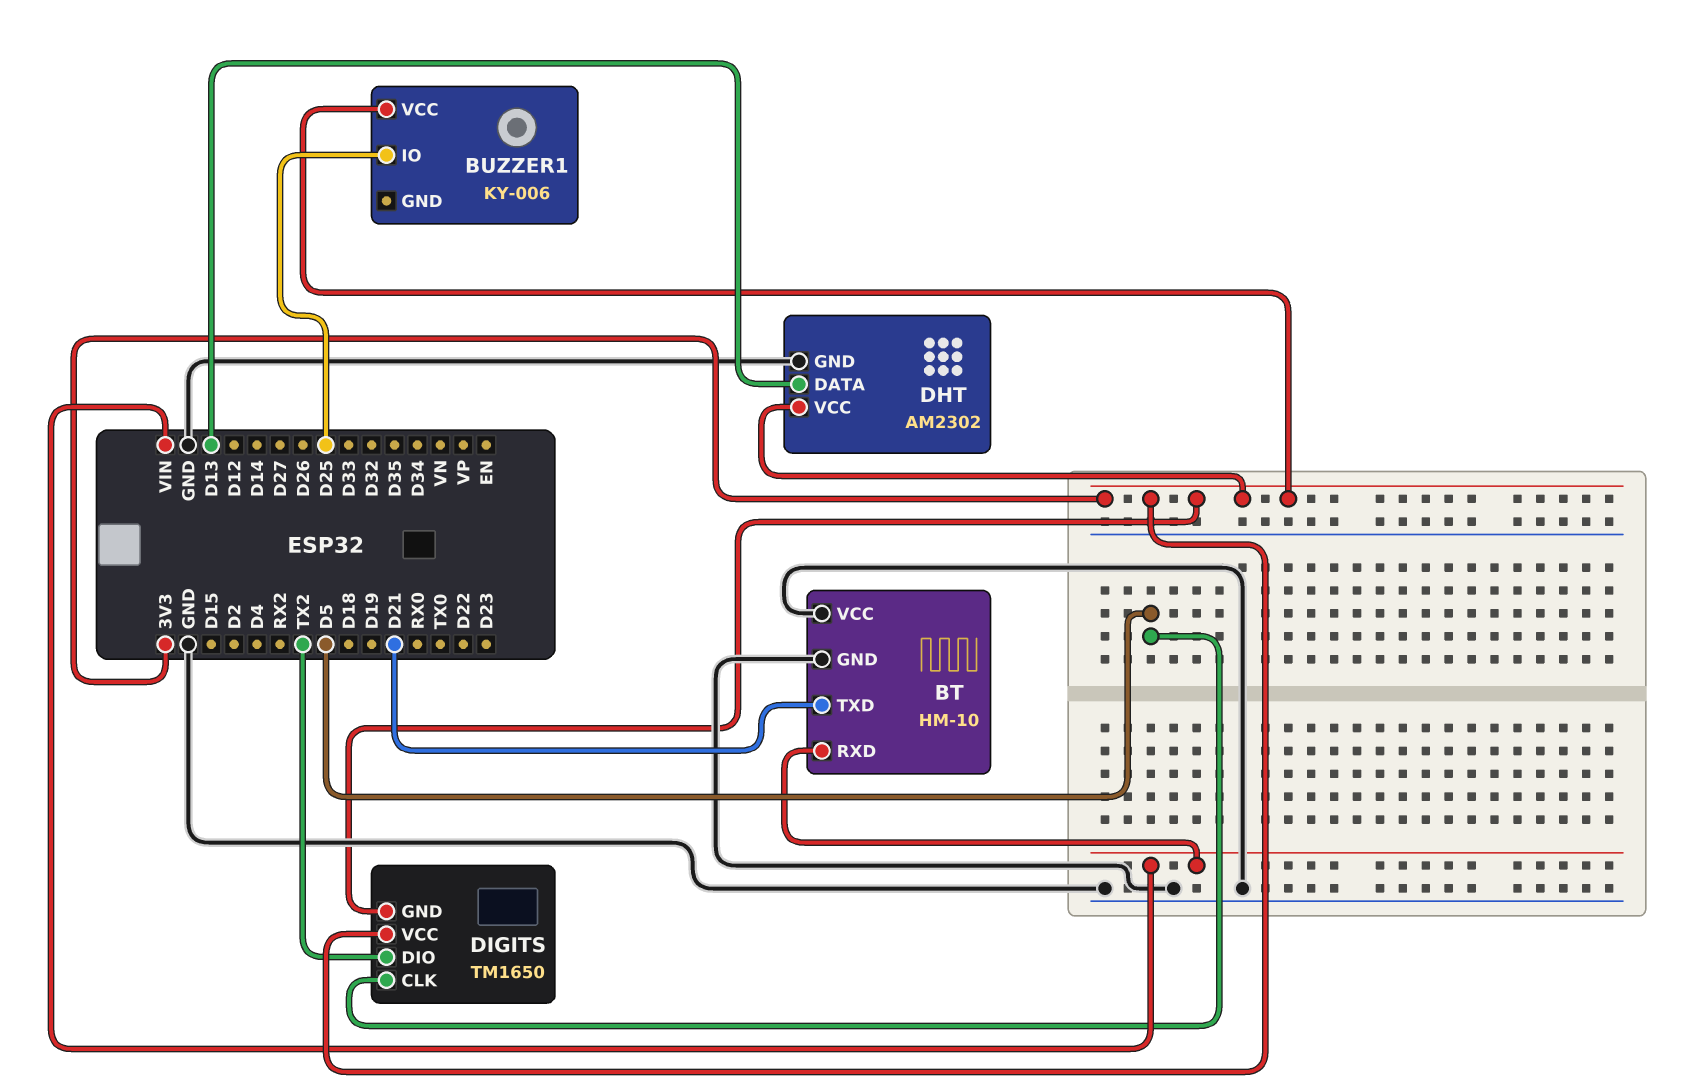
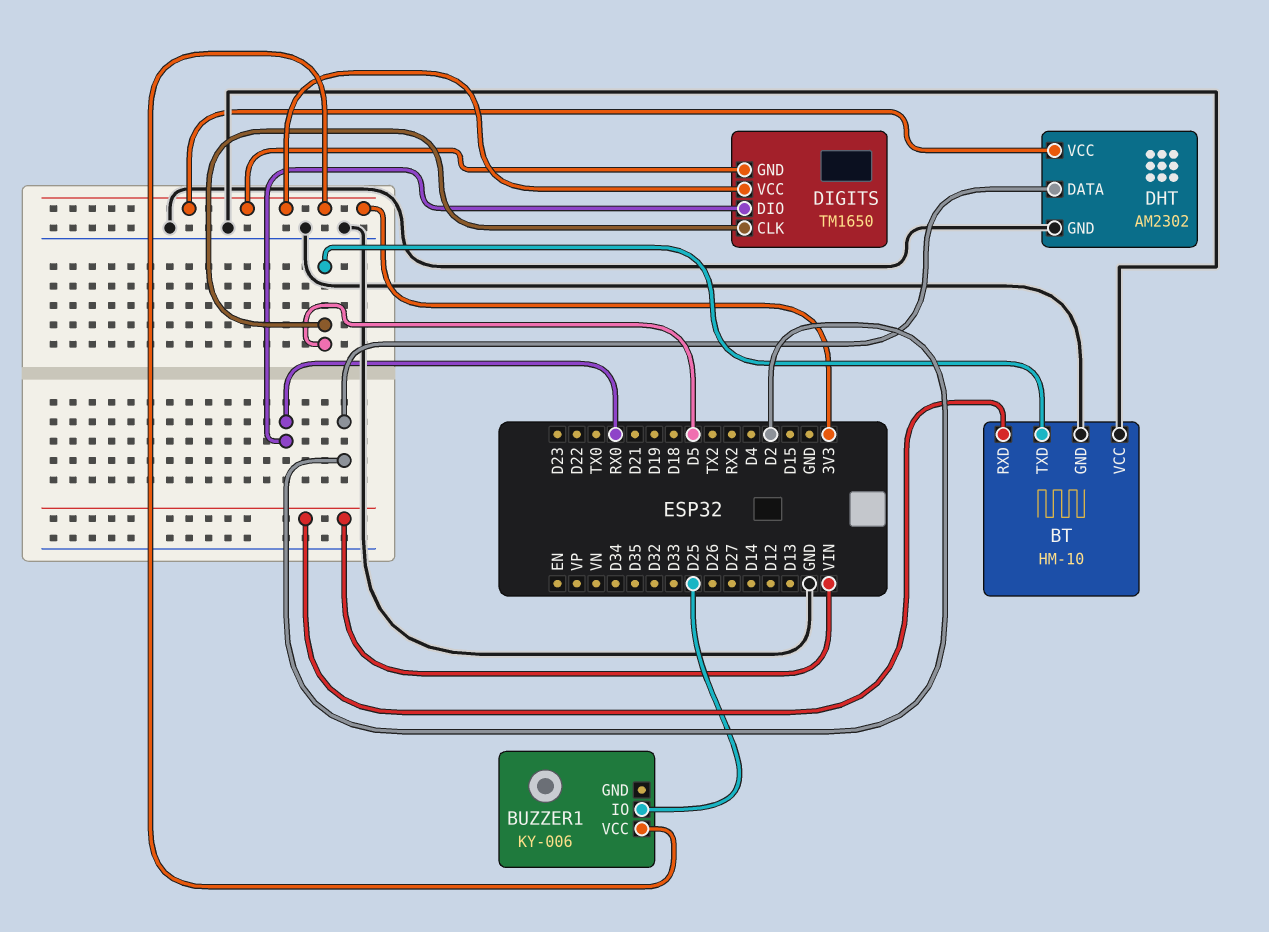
BT pin TXD: D21 -> D5
DHT pin DATA: D13 -> D2
DIGITS pin DIO: TX2 -> RX0

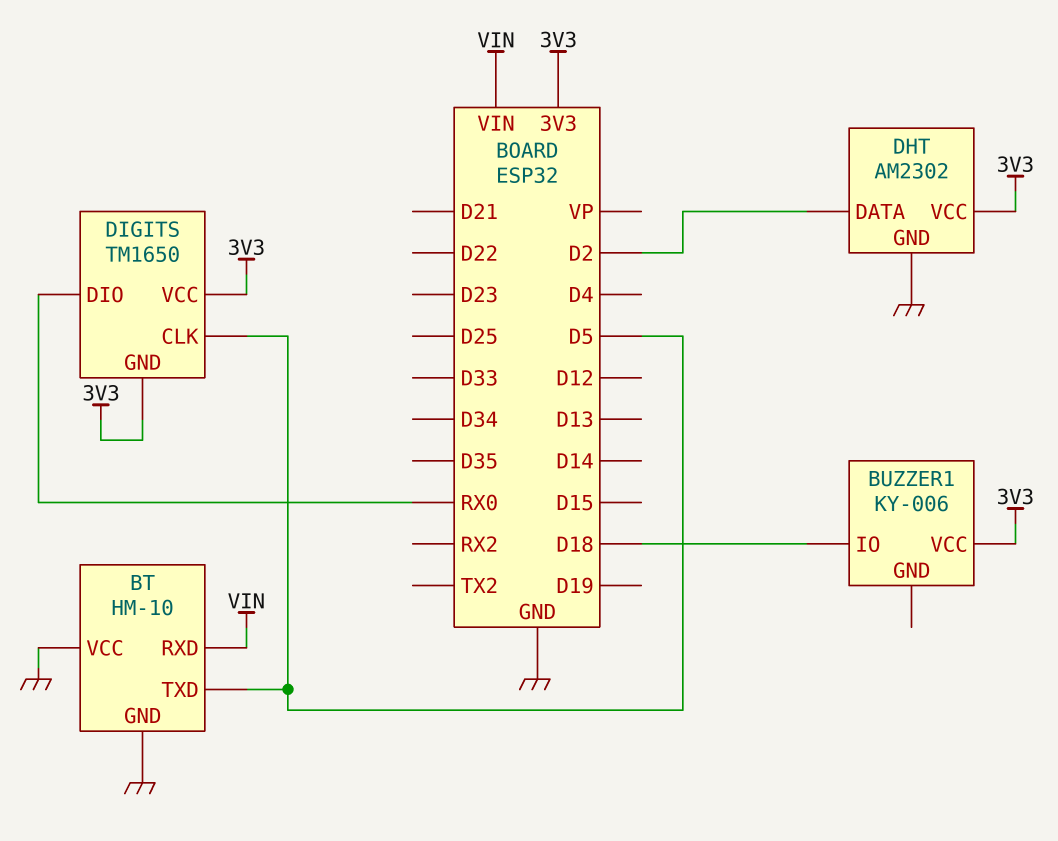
BUZZER1 pin IO: D25 -> D18

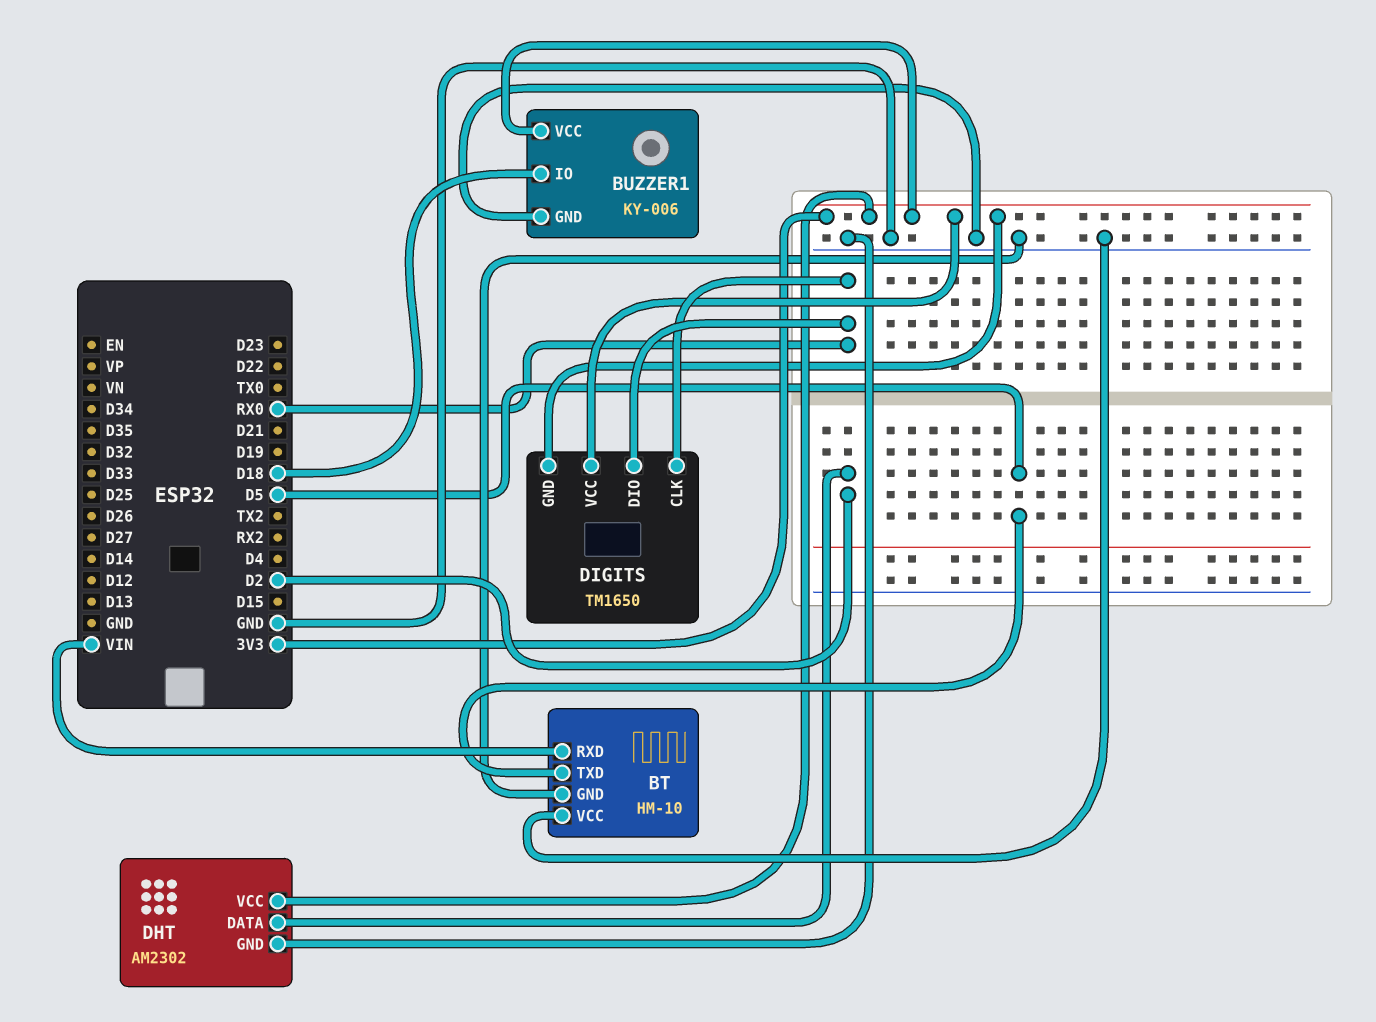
BUZZER1 pin GND: none -> GND
DIGITS pin CLK: D5 -> RX0

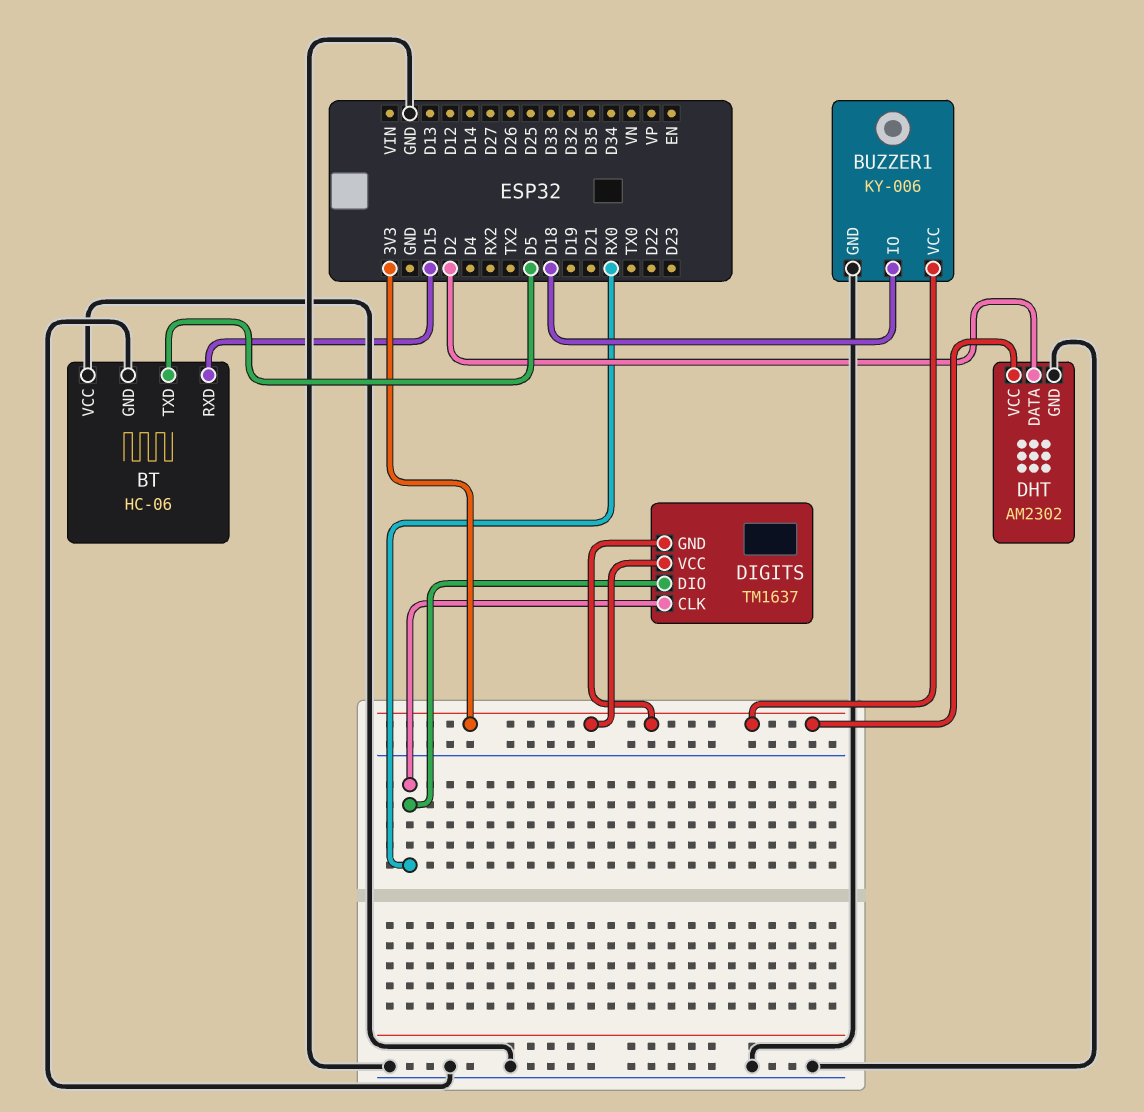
BT: HM-10 -> HC-06
BT pin RXD: VIN -> D15
DIGITS: TM1650 -> TM1637

